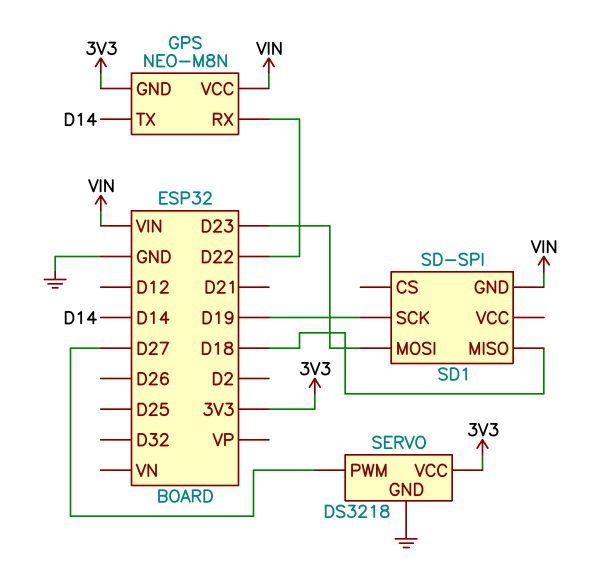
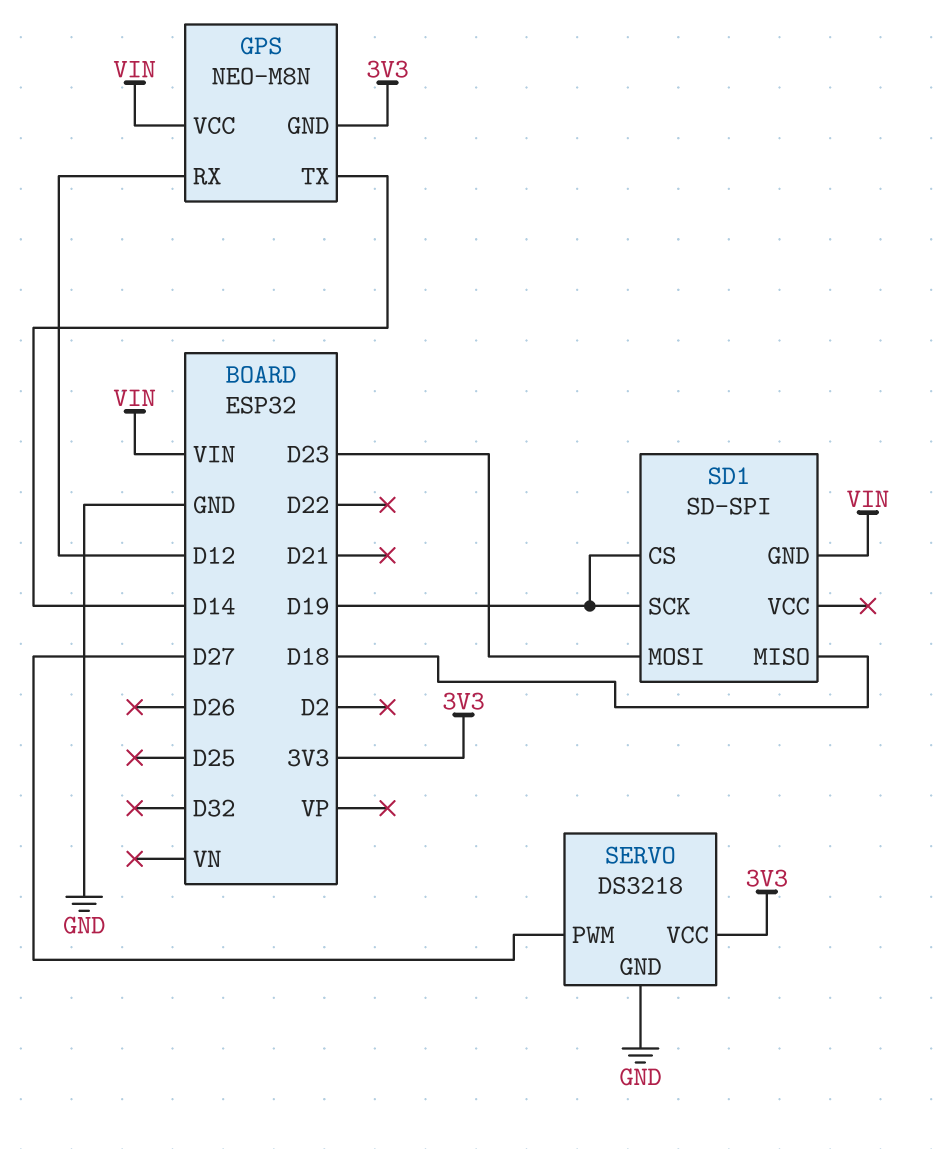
GPS pin RX: D22 -> D12
SD1 pin CS: none -> D19

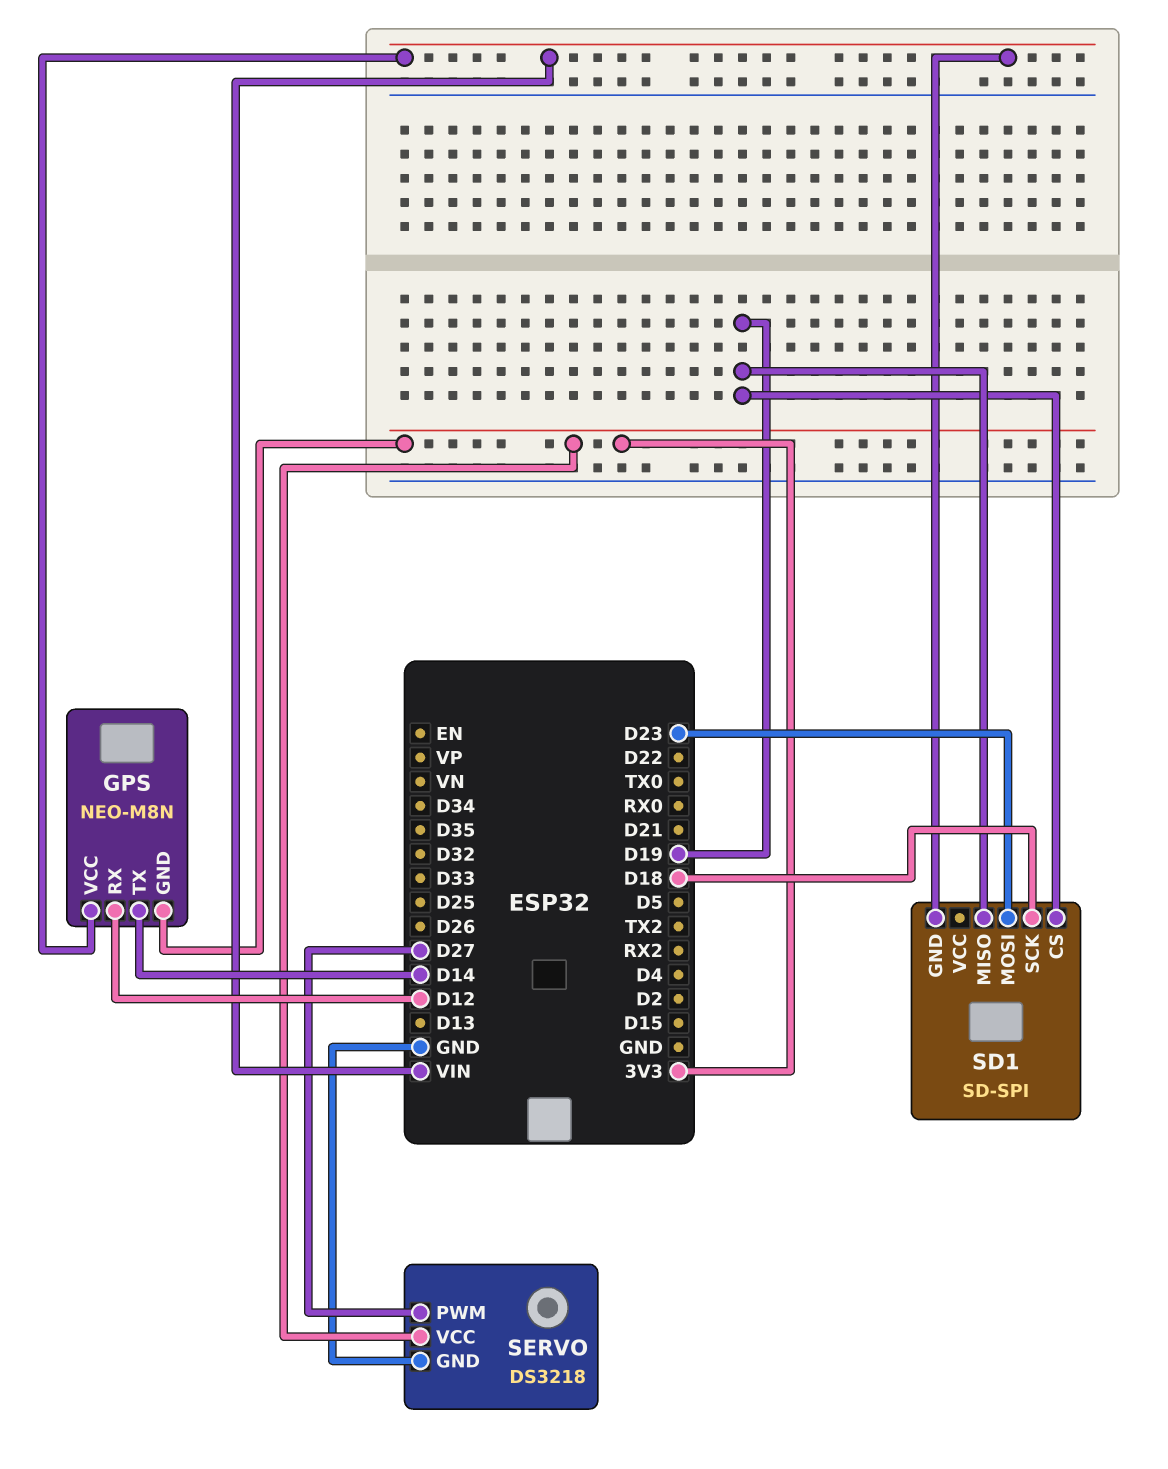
SD1 pin MISO: D18 -> D19
SD1 pin SCK: D19 -> D18

